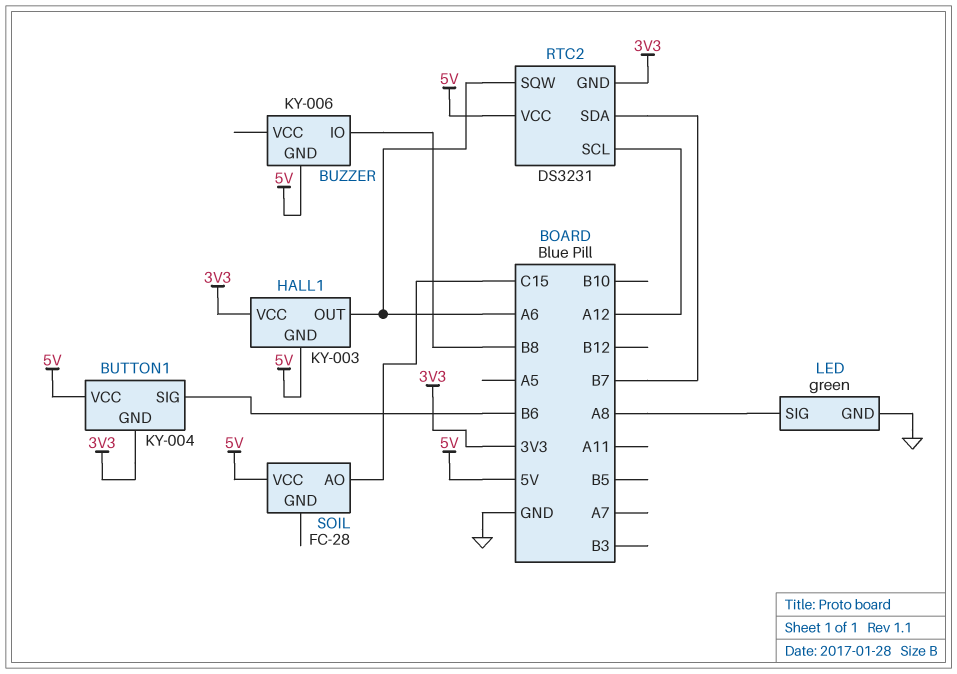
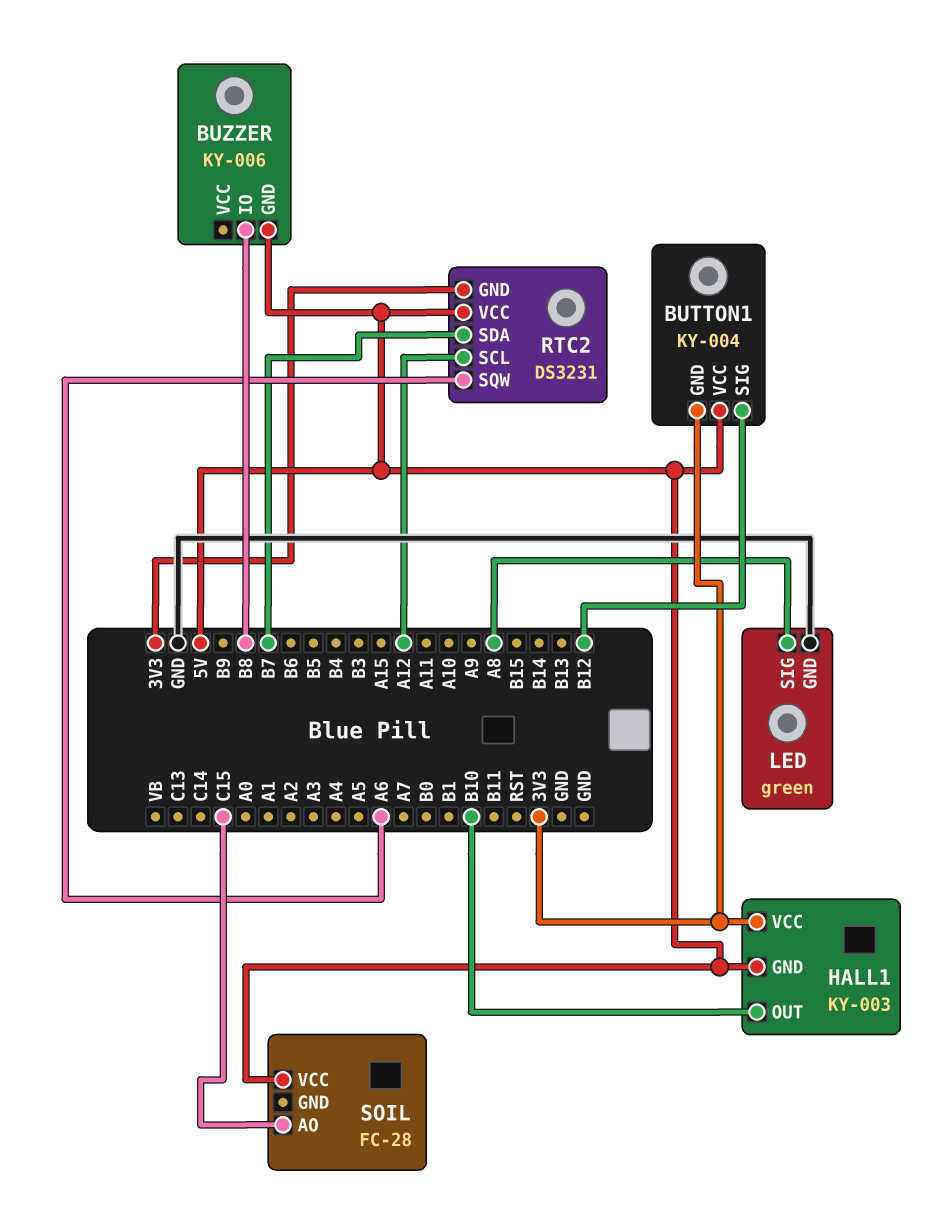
BUTTON1 pin SIG: B6 -> B12
HALL1 pin OUT: A6 -> B10

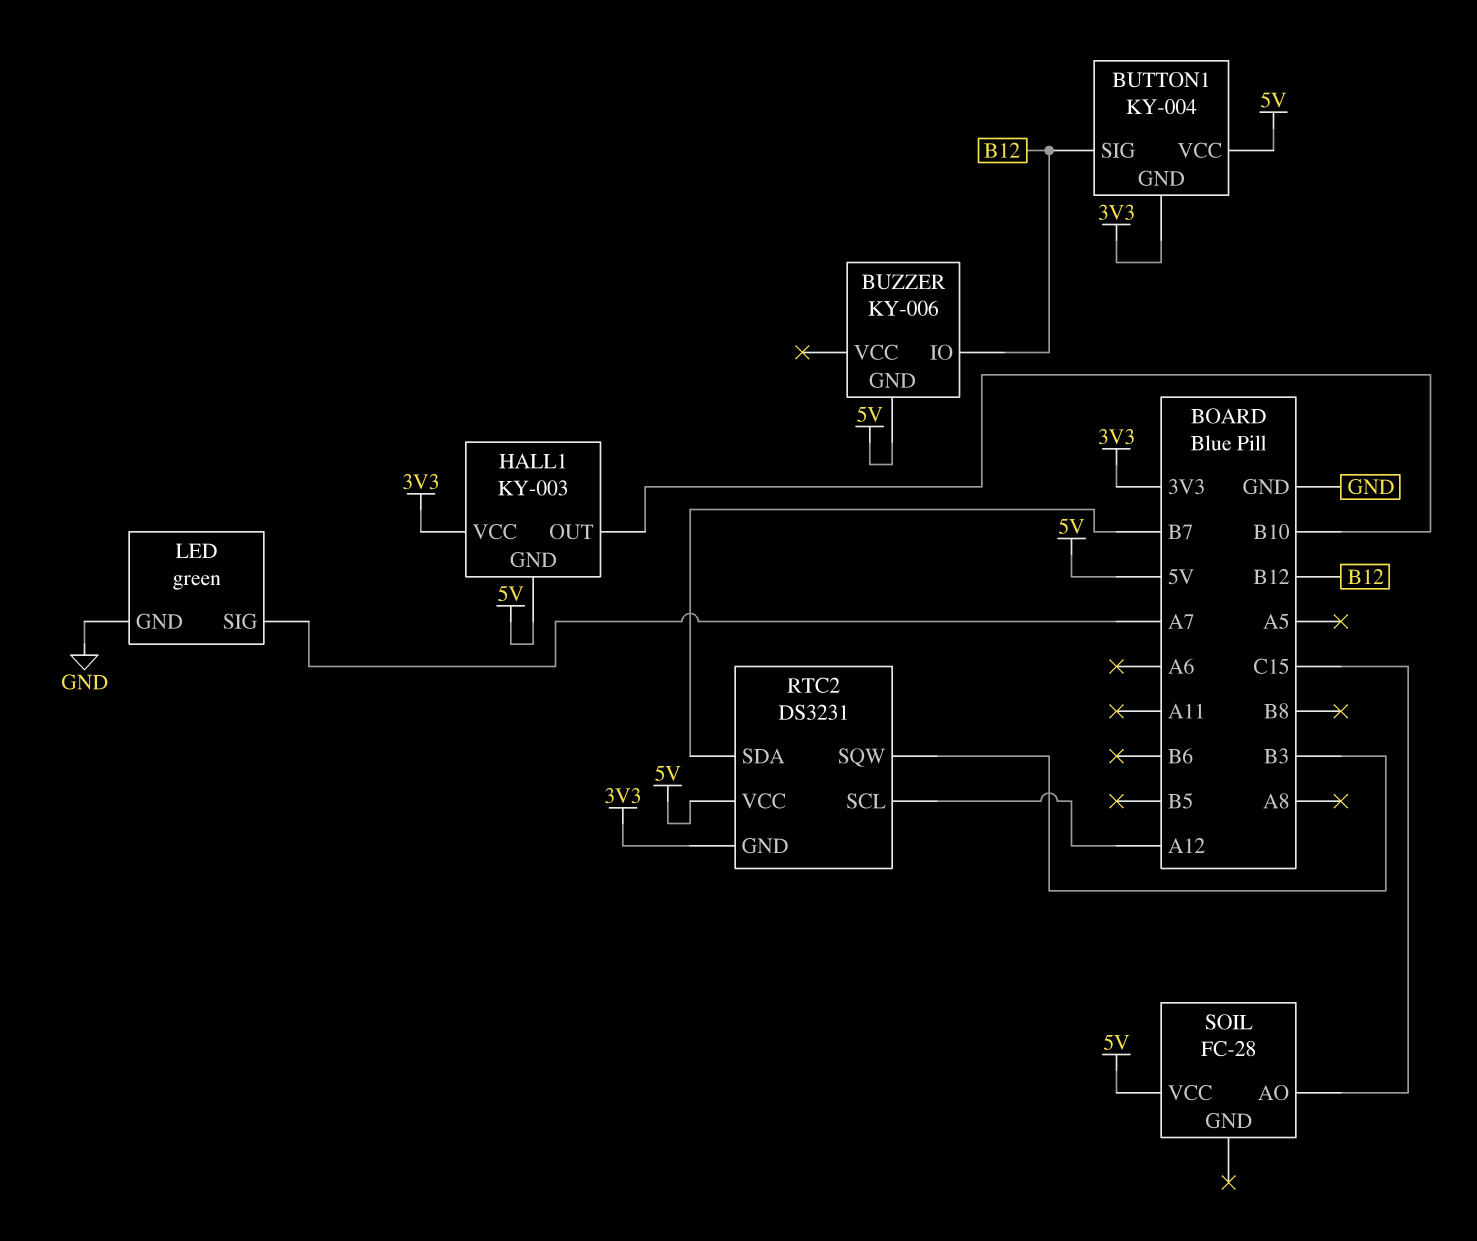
BUZZER pin IO: B8 -> B12
LED pin SIG: A8 -> A7
RTC2 pin SQW: A6 -> B3

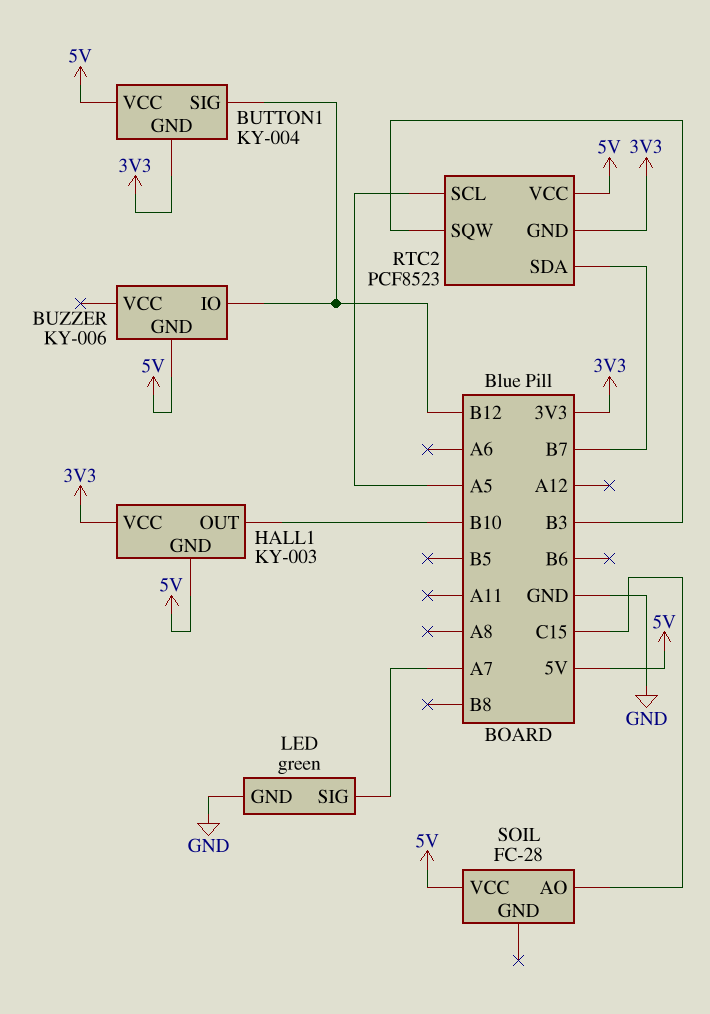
RTC2: DS3231 -> PCF8523
RTC2 pin SCL: A12 -> A5

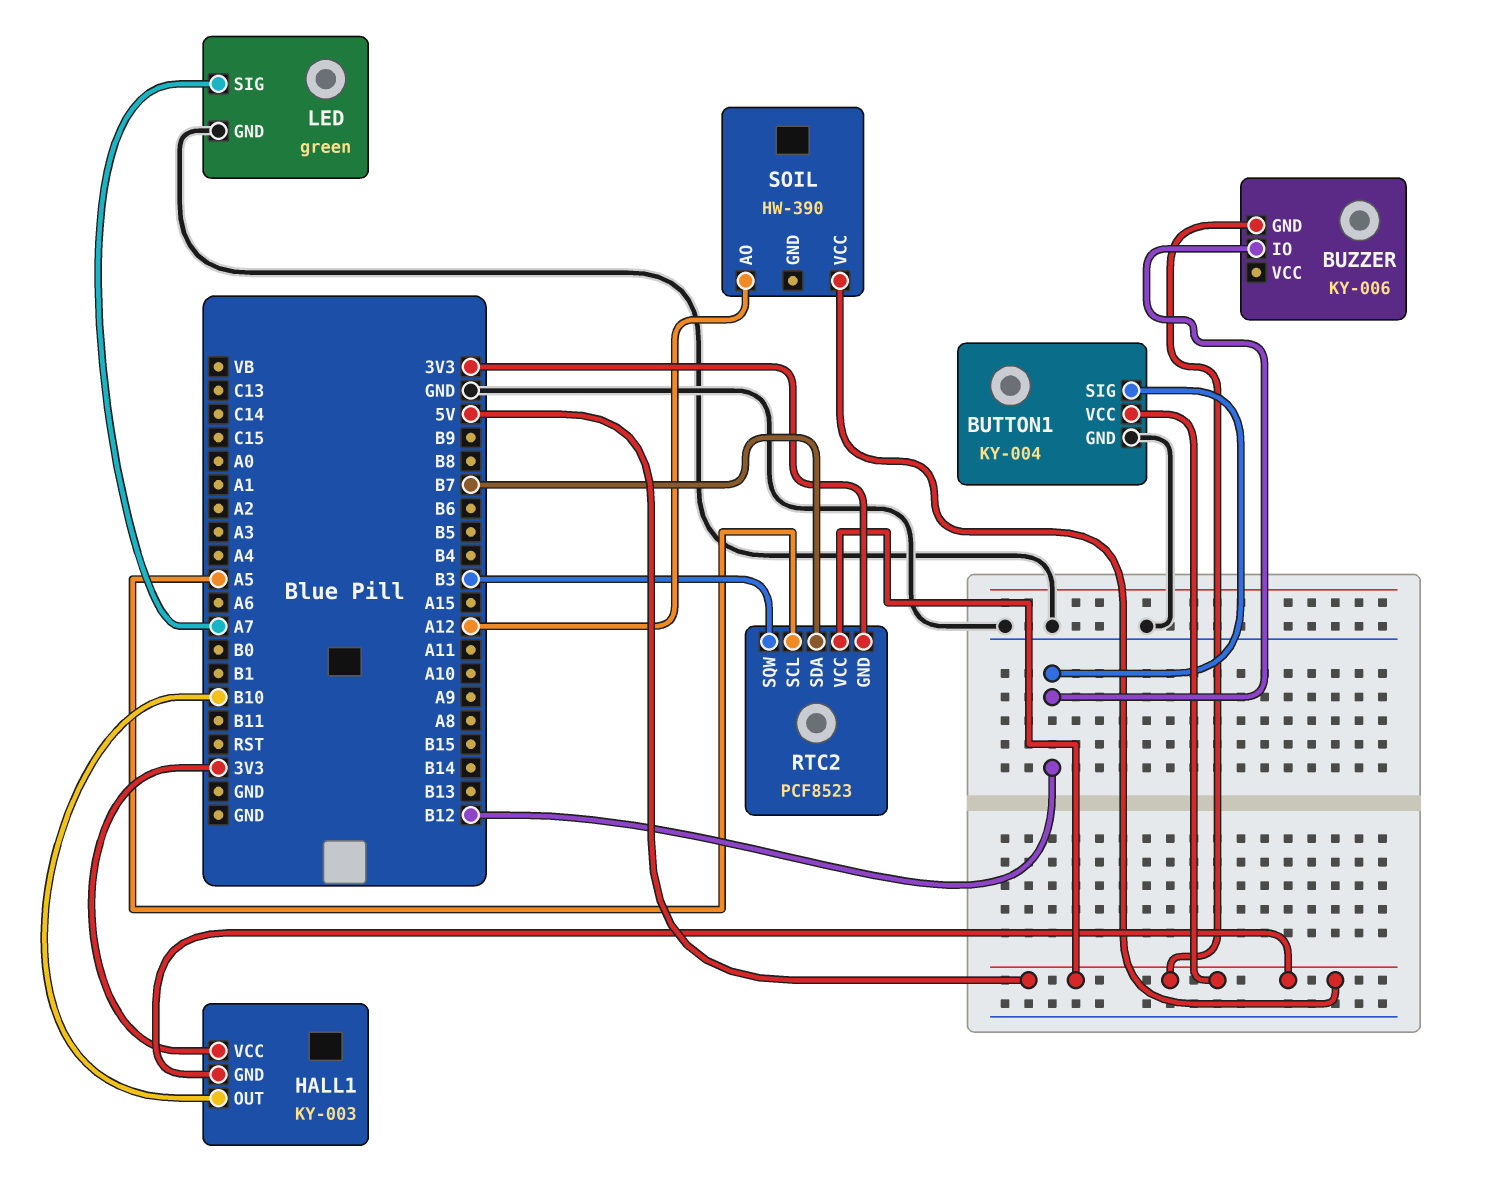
BUTTON1 pin GND: 3V3 -> GND
SOIL: FC-28 -> HW-390
SOIL pin AO: C15 -> A12

